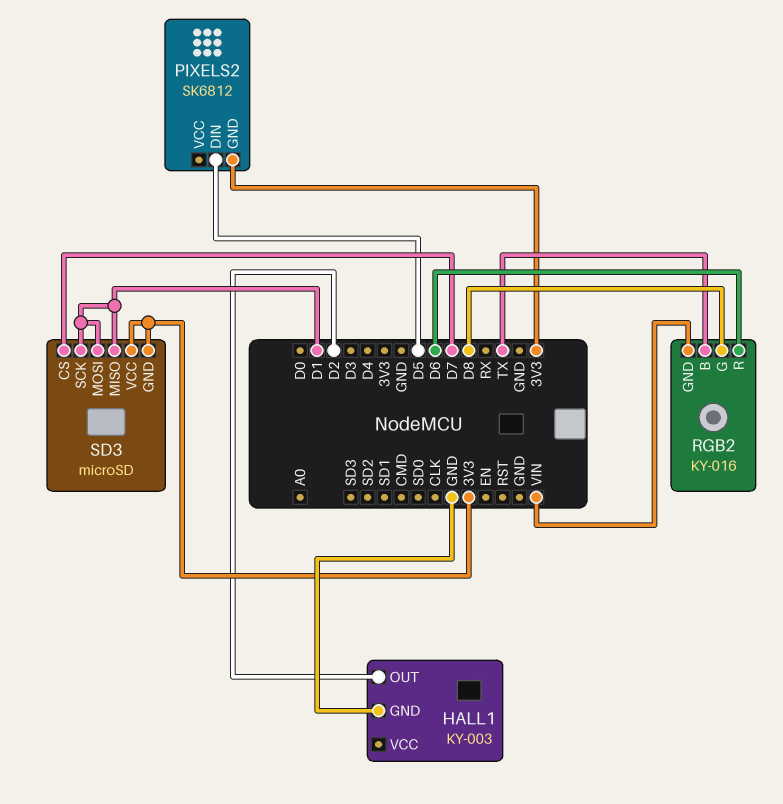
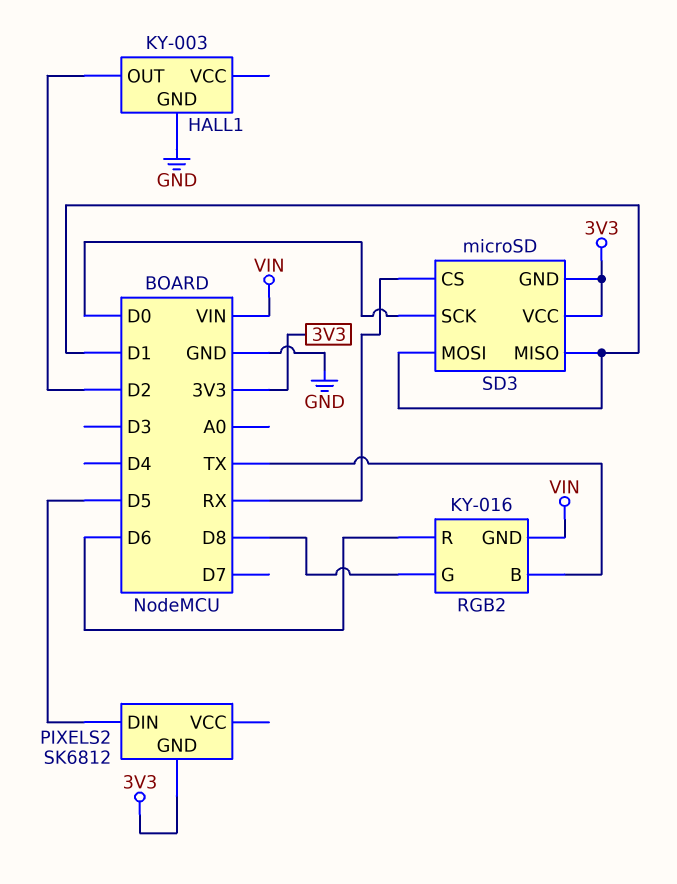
SD3 pin CS: D7 -> RX
SD3 pin SCK: D1 -> D0

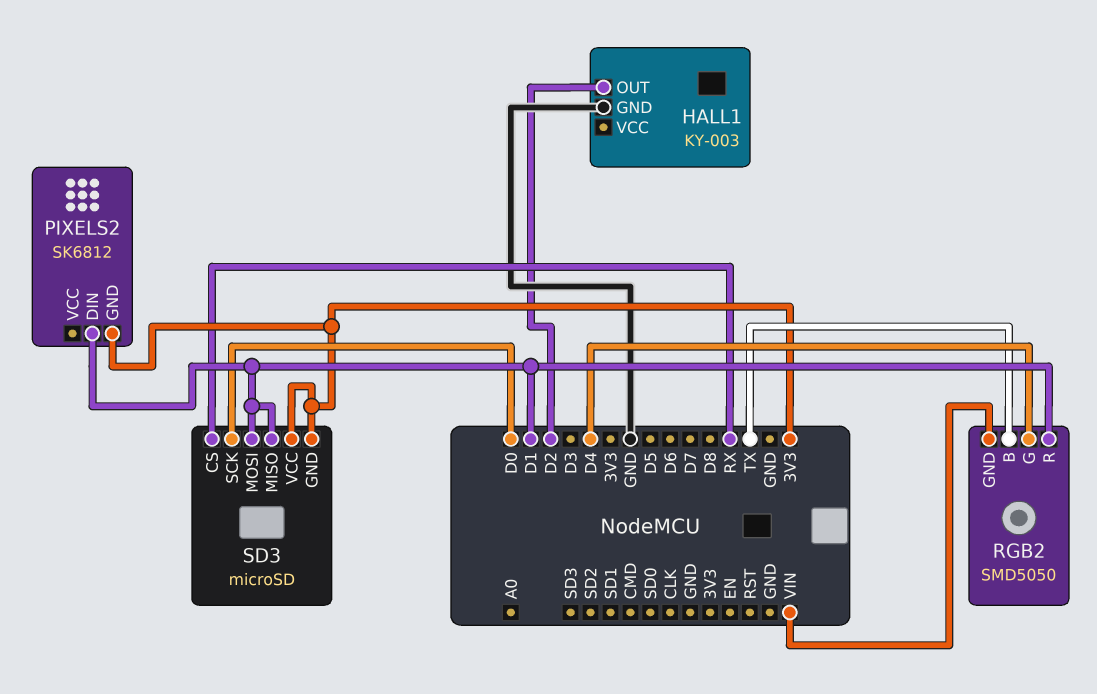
PIXELS2 pin DIN: D5 -> D1
RGB2: KY-016 -> SMD5050
RGB2 pin G: D8 -> D4
RGB2 pin R: D6 -> D1

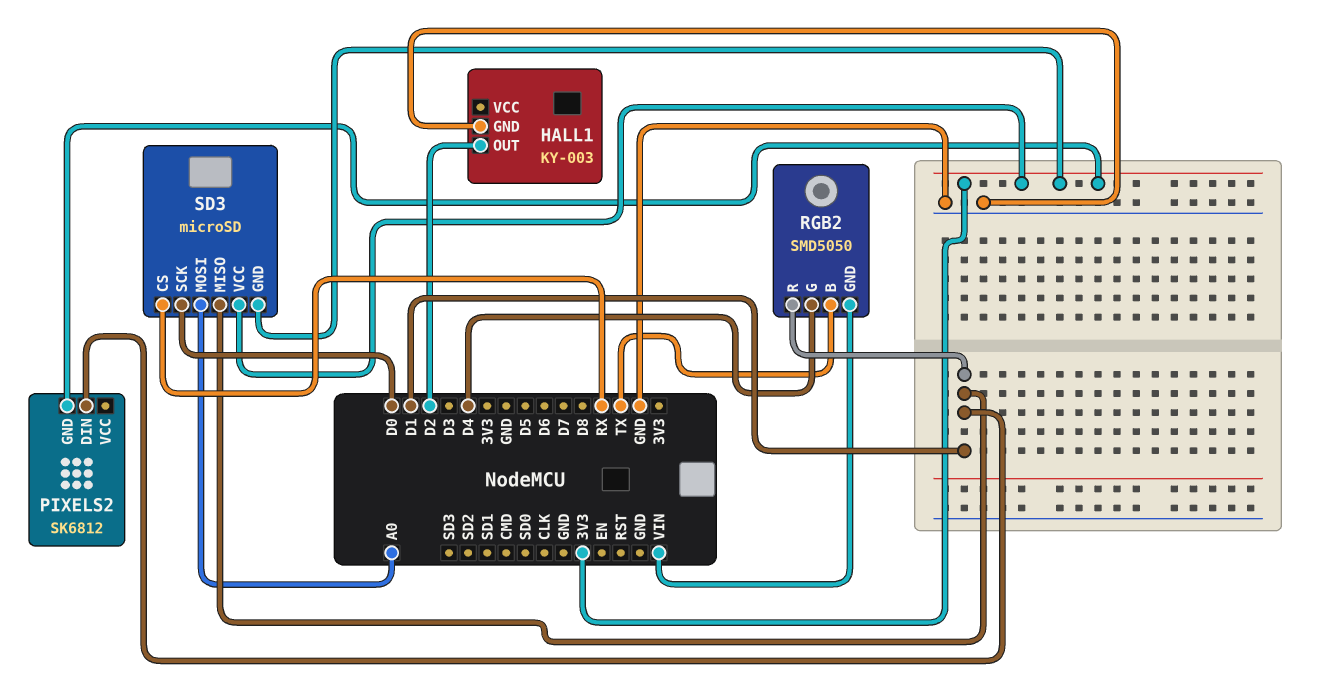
SD3 pin MOSI: D1 -> A0

